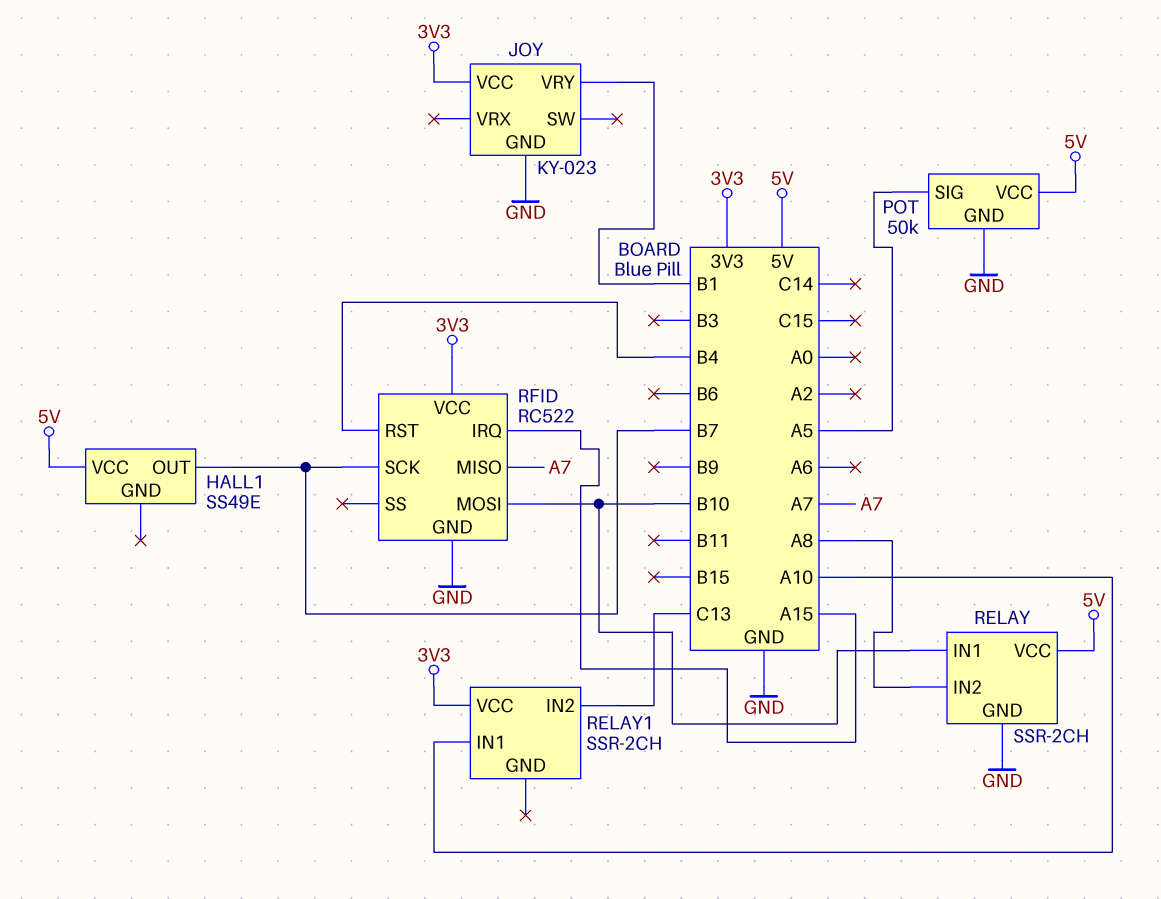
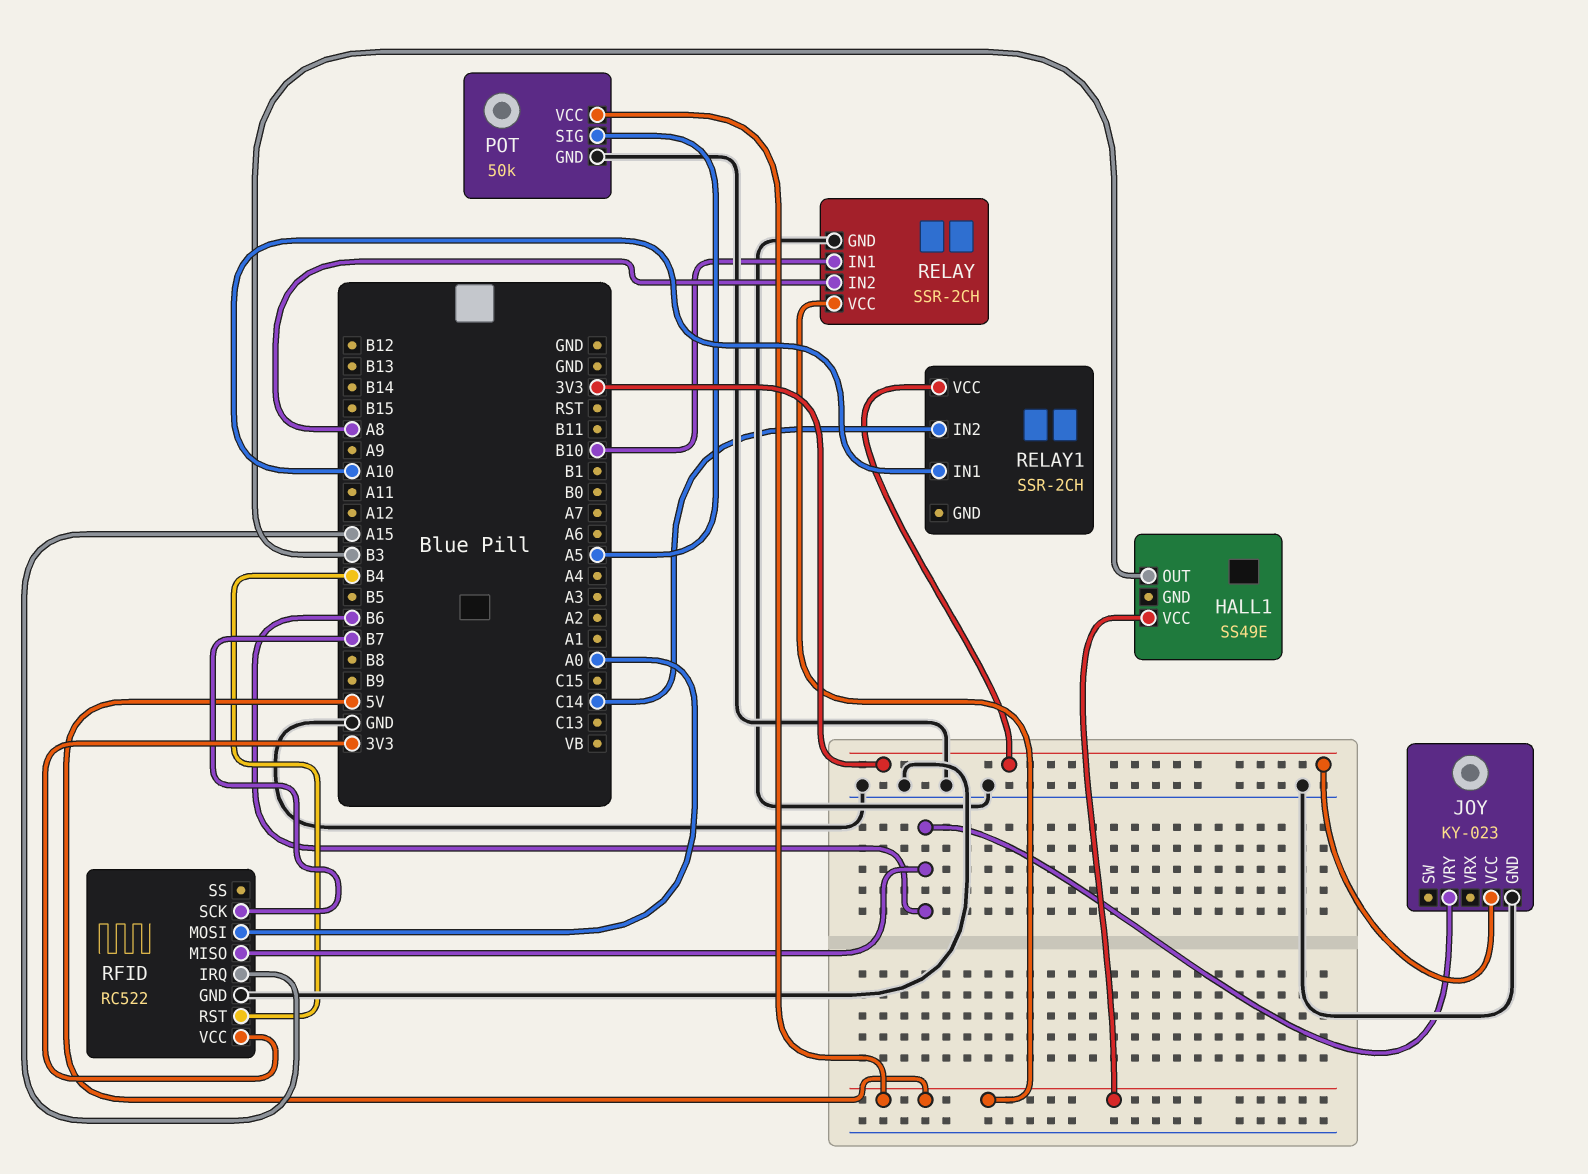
HALL1 pin OUT: B7 -> B3
JOY pin VRY: B1 -> B6
RELAY1 pin IN2: C13 -> C14
RFID pin MISO: A7 -> B6
RFID pin MOSI: B10 -> A0

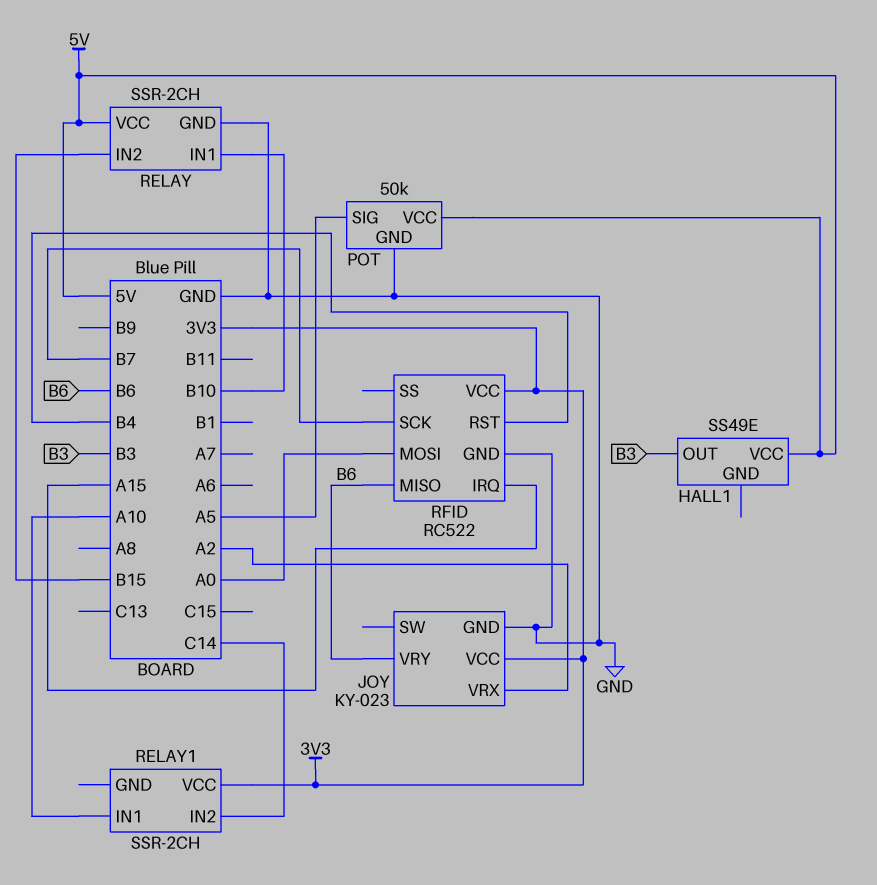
JOY pin VRX: none -> A2
RELAY pin IN2: A8 -> B15

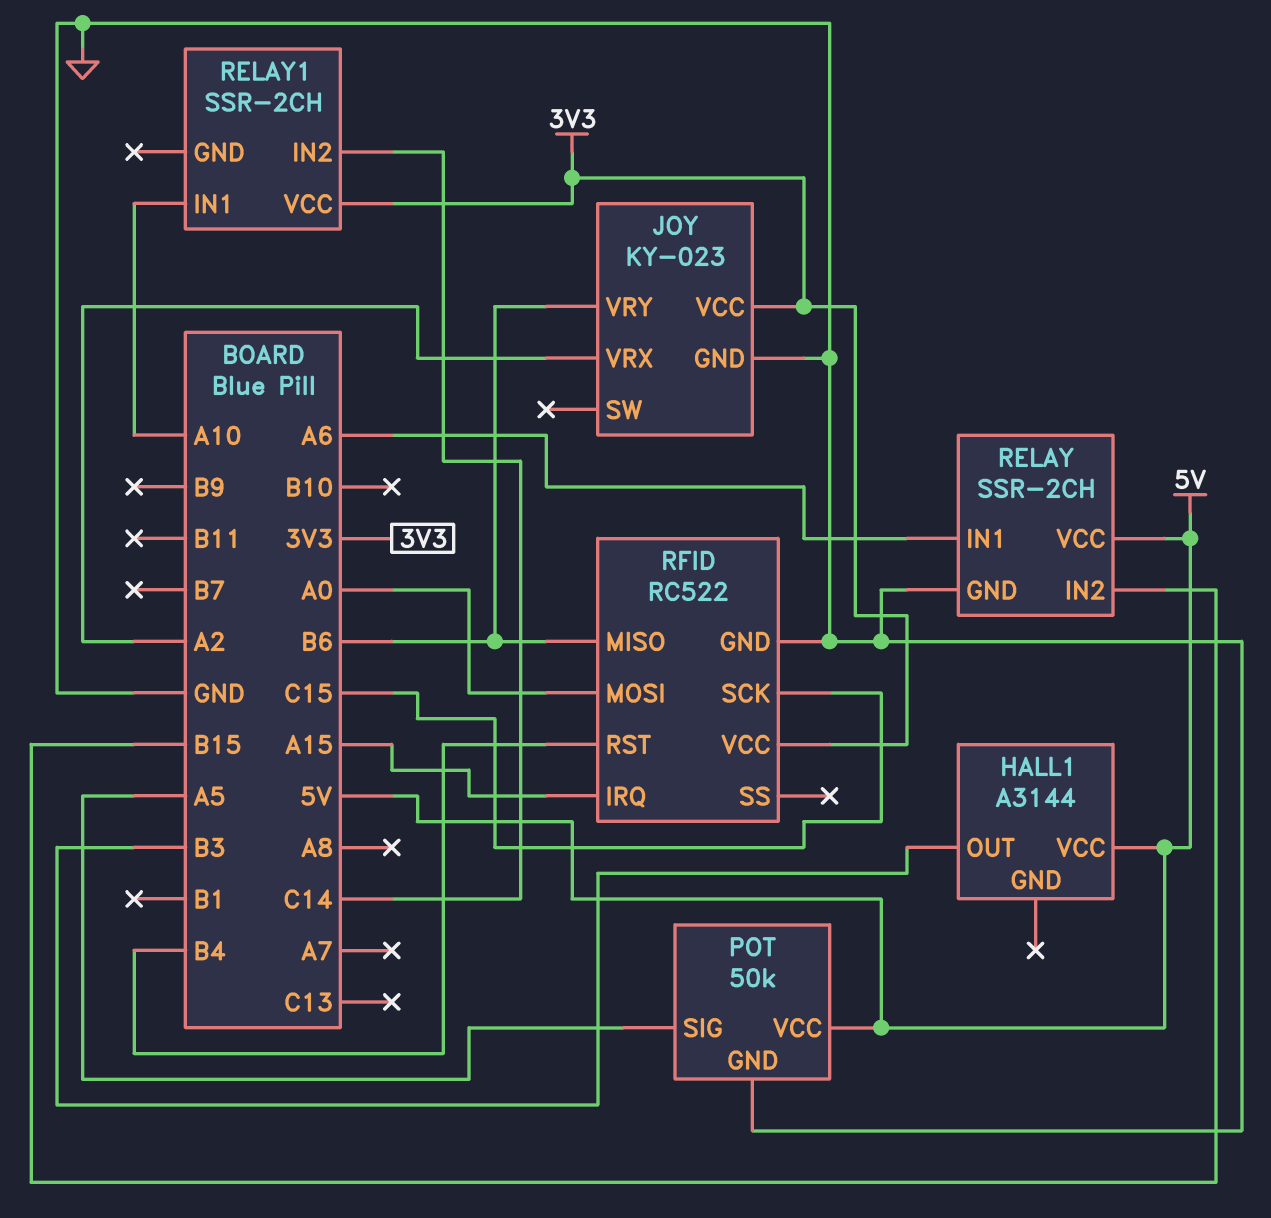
HALL1: SS49E -> A3144
RELAY pin IN1: B10 -> A6
RFID pin SCK: B7 -> C15

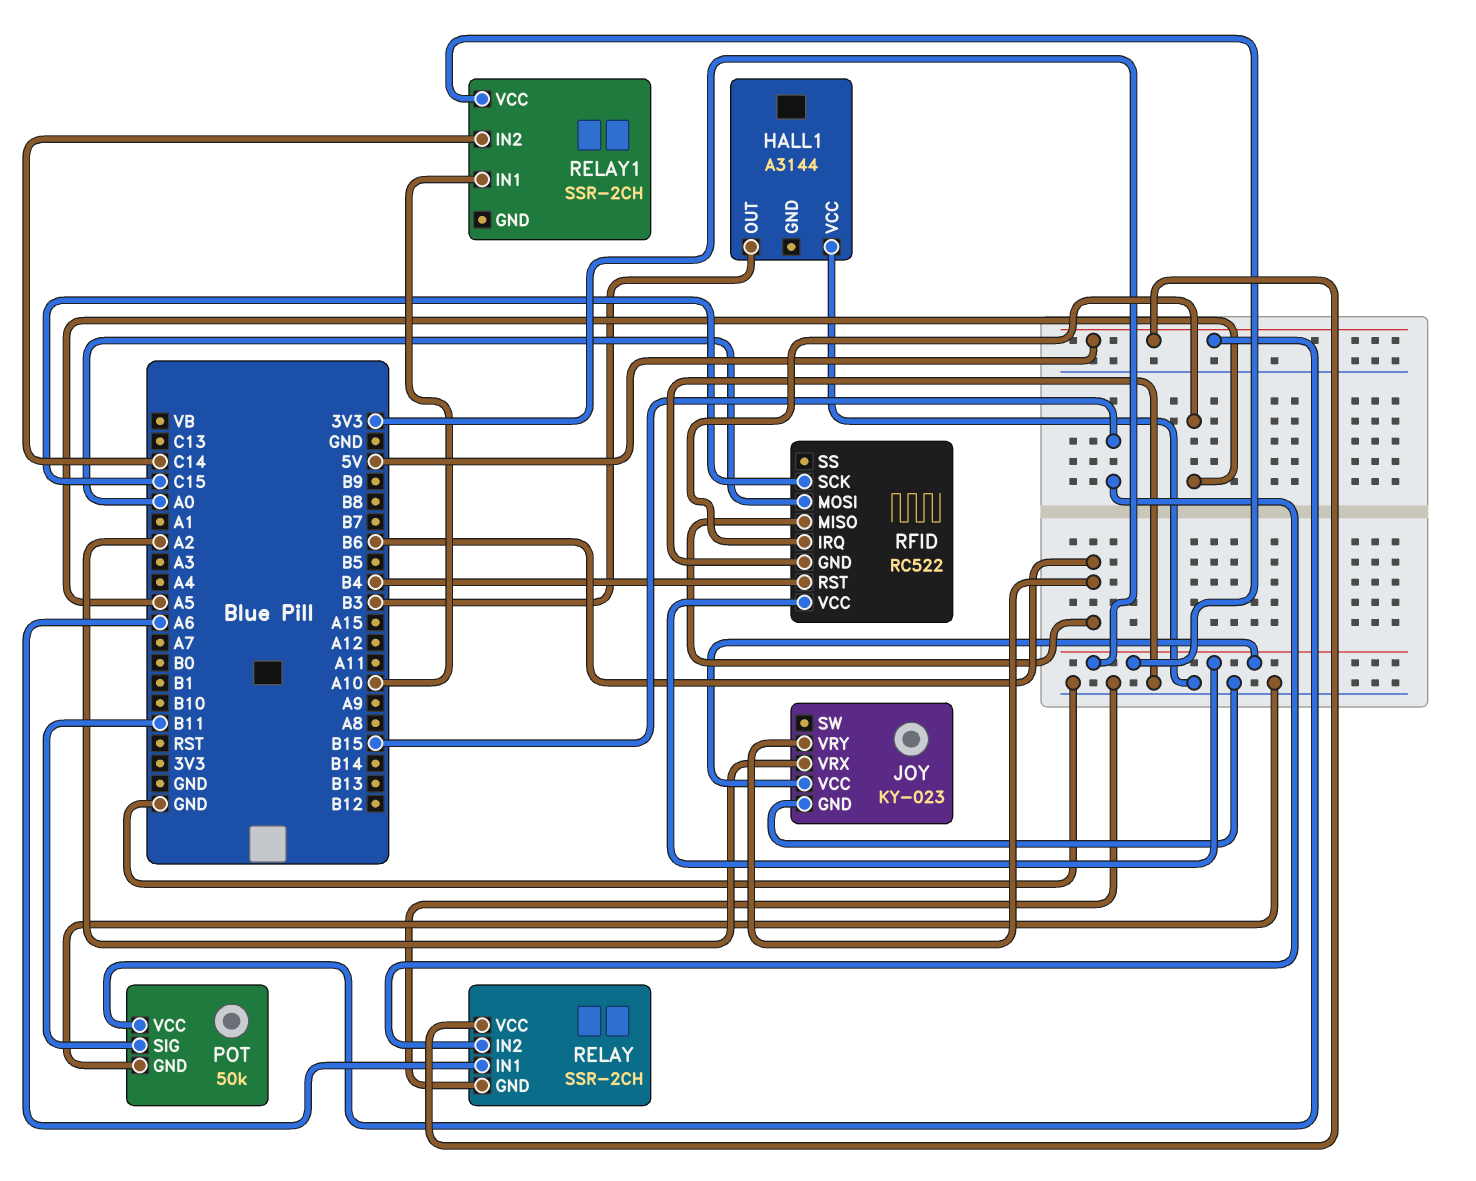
HALL1 pin VCC: 5V -> GND
POT pin SIG: A5 -> B11
RFID pin IRQ: A15 -> A5

